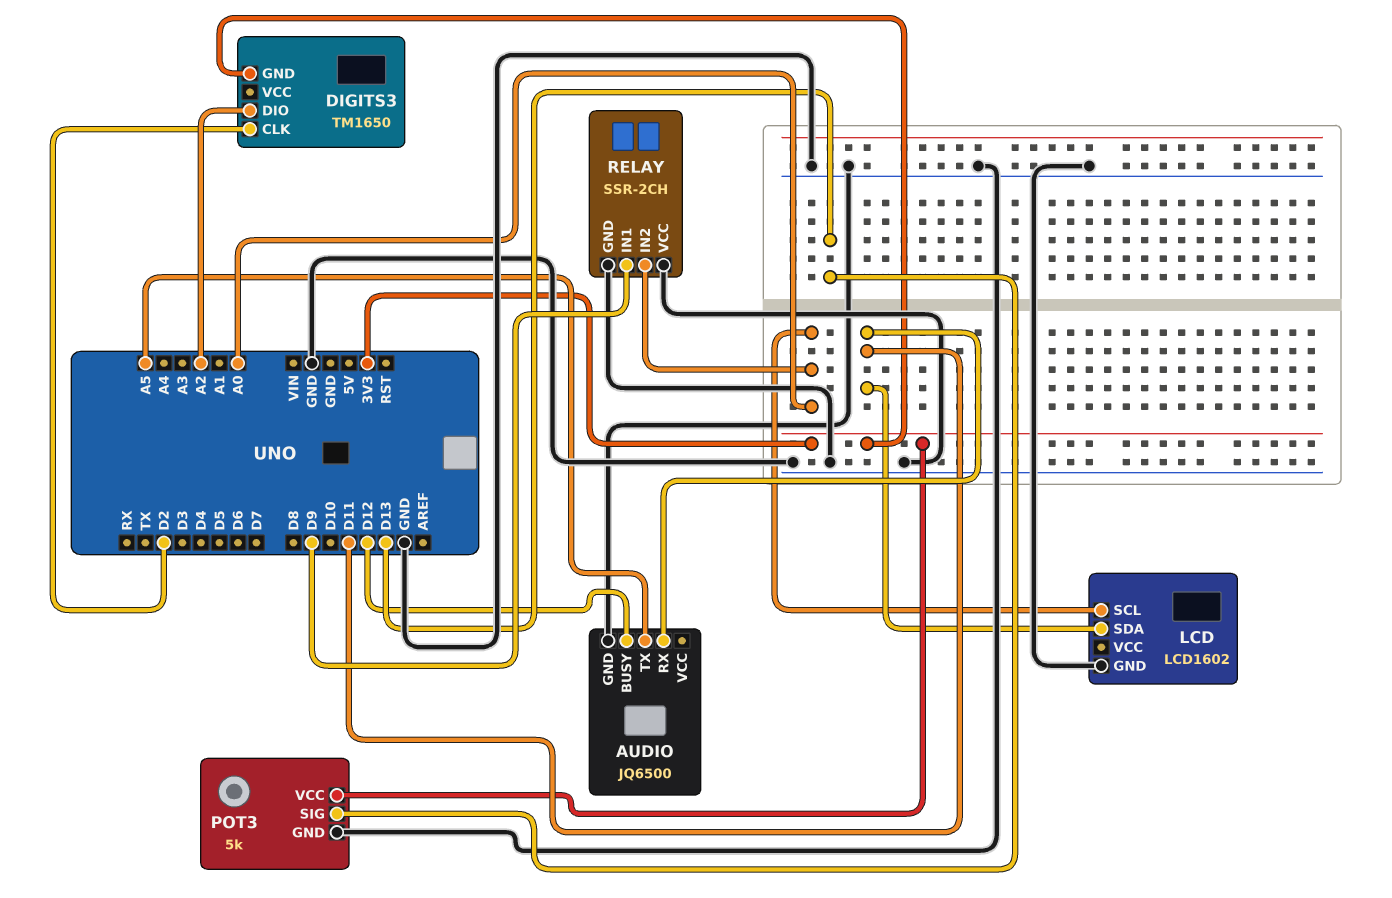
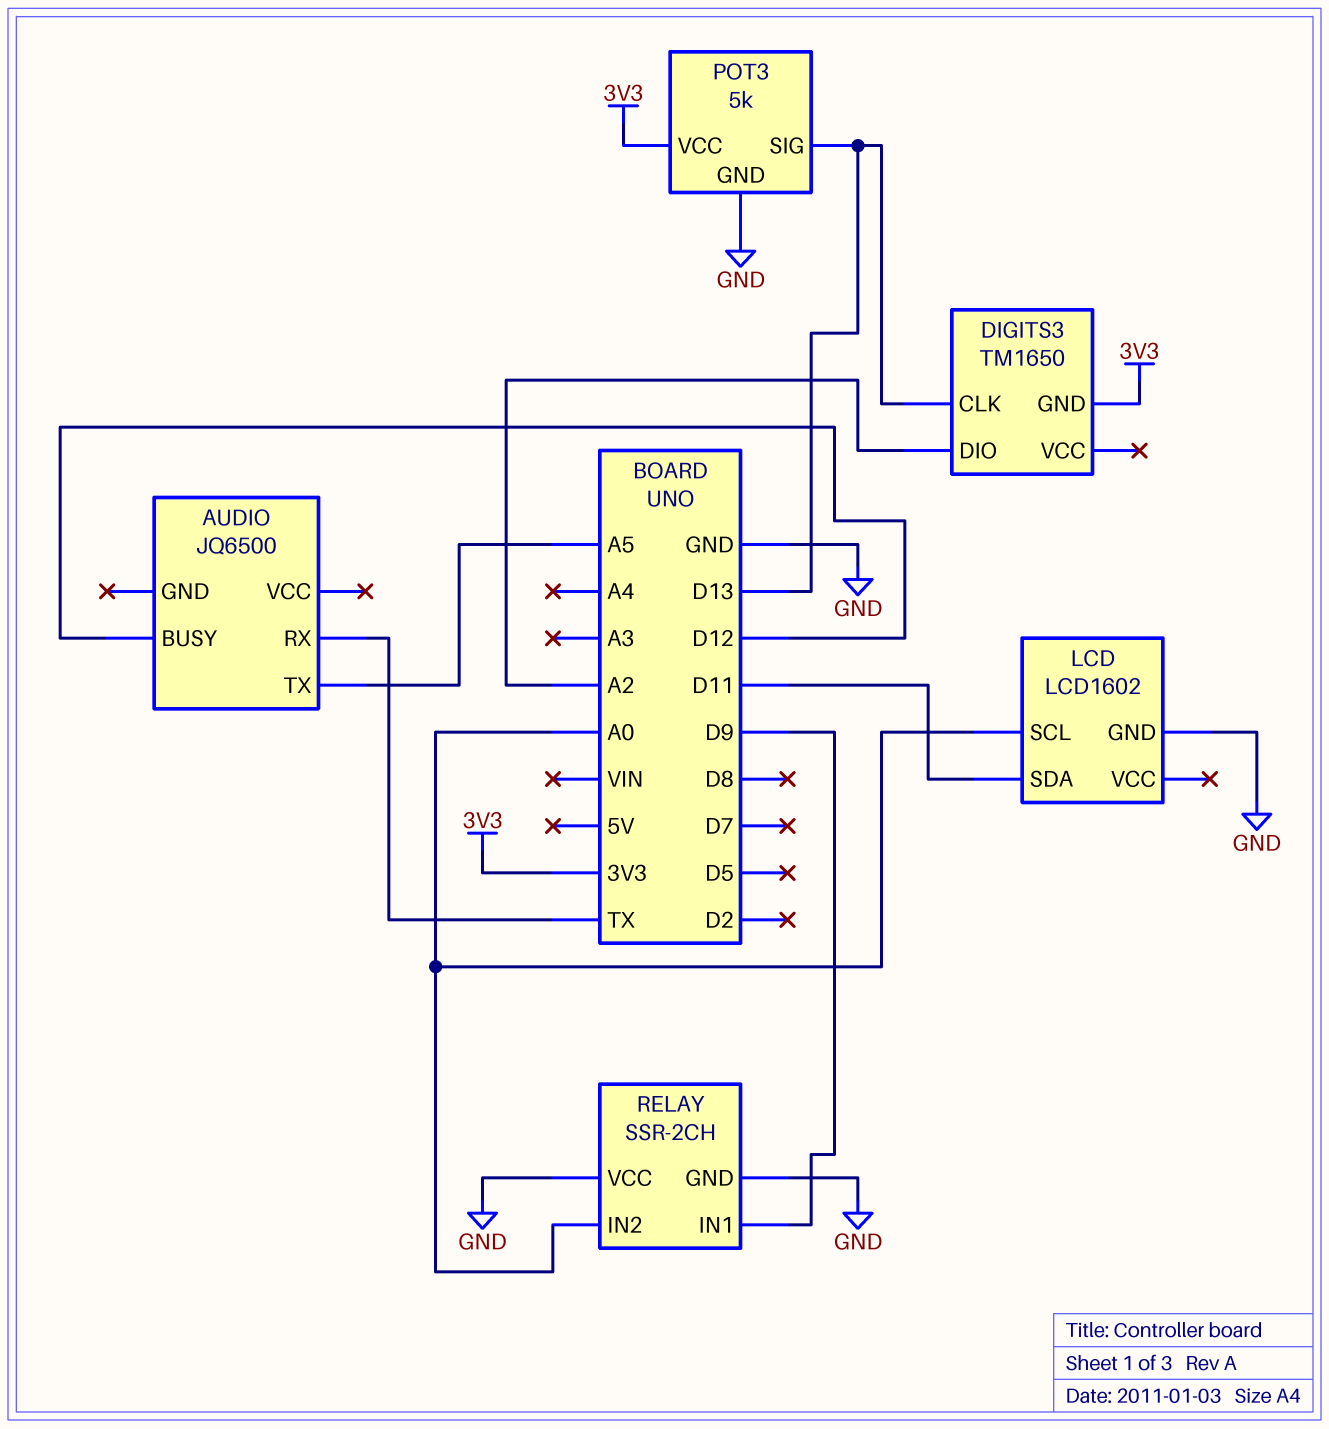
AUDIO pin GND: GND -> none
AUDIO pin RX: D11 -> TX
DIGITS3 pin CLK: D2 -> D13

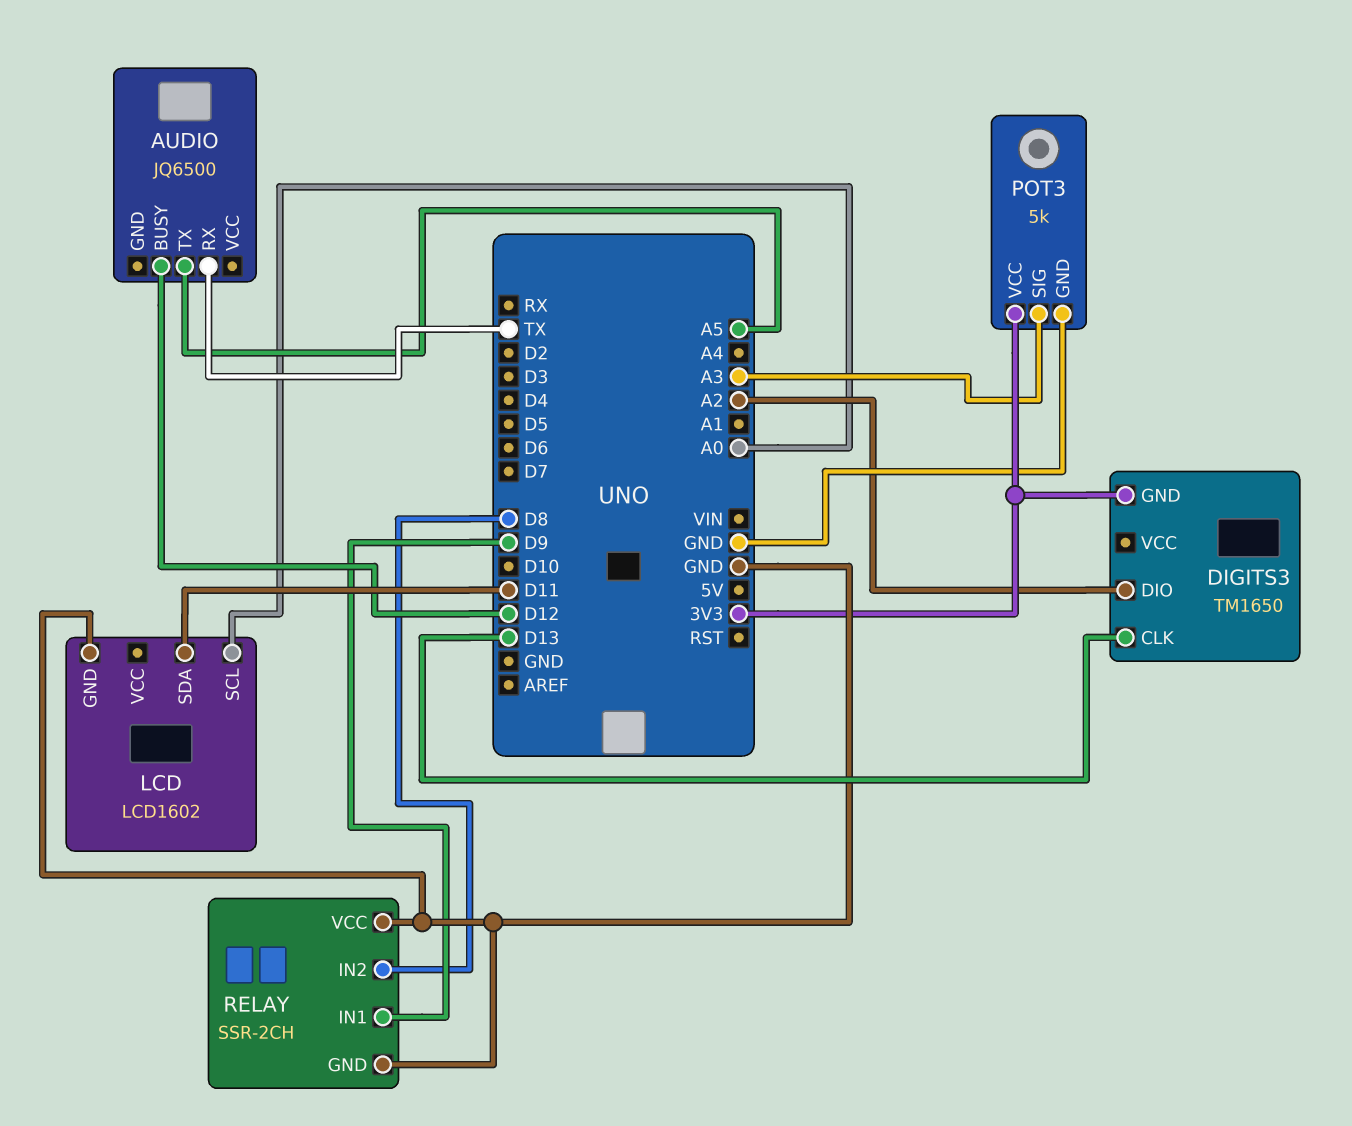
POT3 pin SIG: D13 -> A3
RELAY pin IN2: A0 -> D8

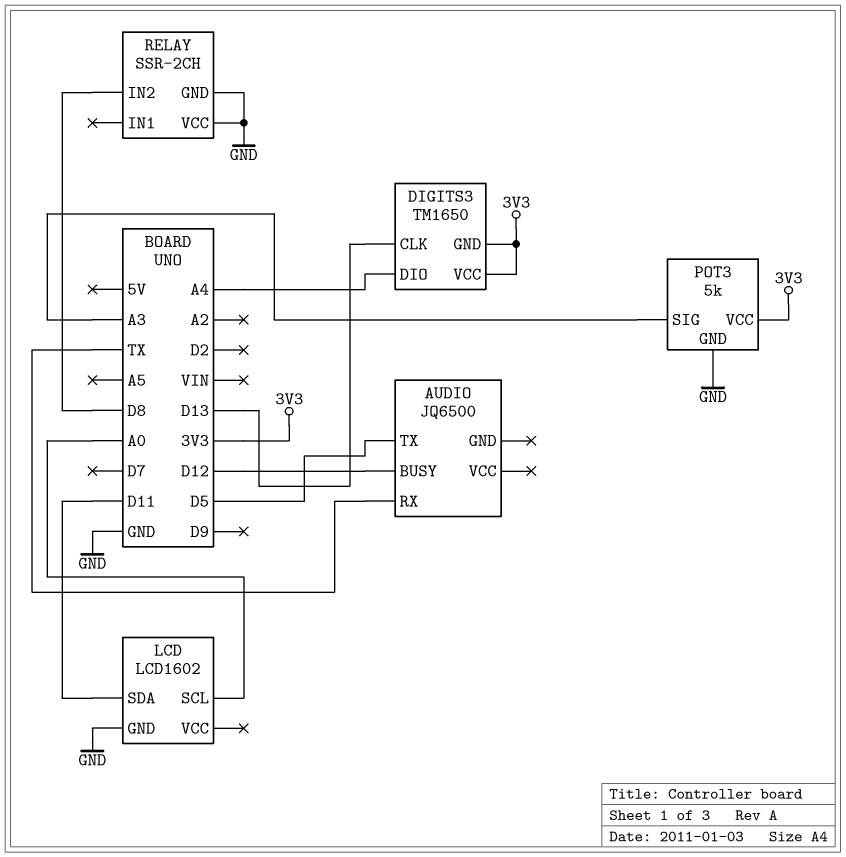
AUDIO pin TX: A5 -> D5
DIGITS3 pin DIO: A2 -> A4
DIGITS3 pin VCC: none -> 3V3
RELAY pin IN1: D9 -> none

